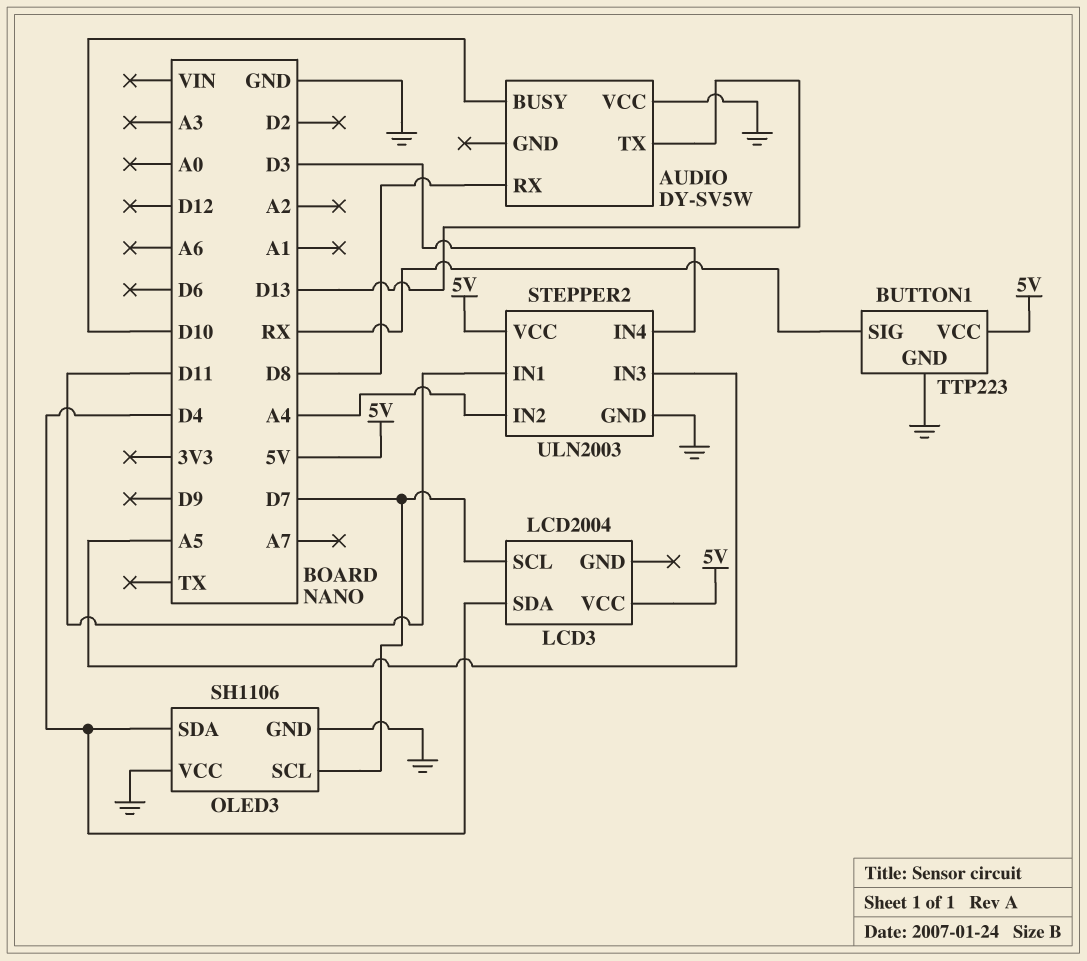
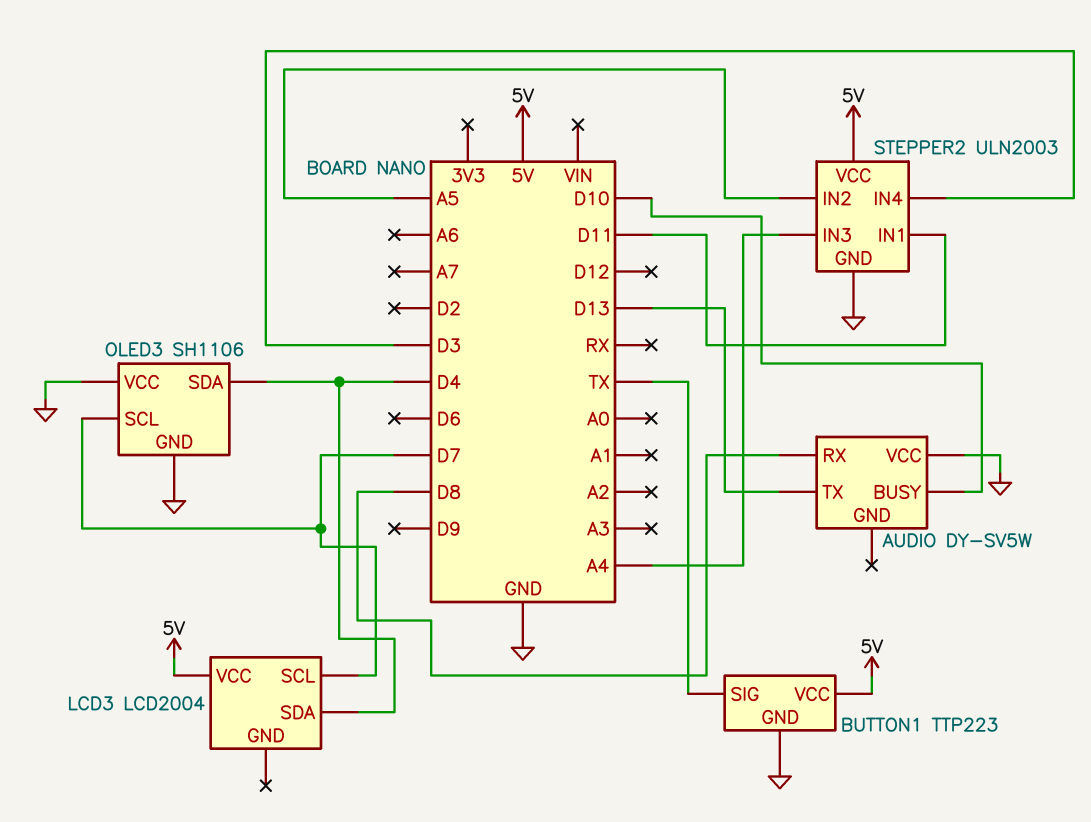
BUTTON1 pin SIG: RX -> TX
STEPPER2 pin IN2: A4 -> A5
STEPPER2 pin IN3: A5 -> A4

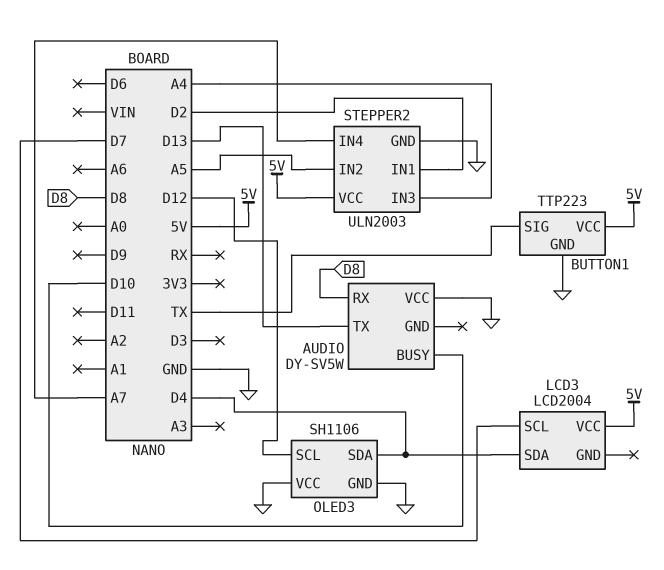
OLED3 pin SCL: D7 -> D12
STEPPER2 pin IN1: D11 -> D2
STEPPER2 pin IN4: D3 -> A7

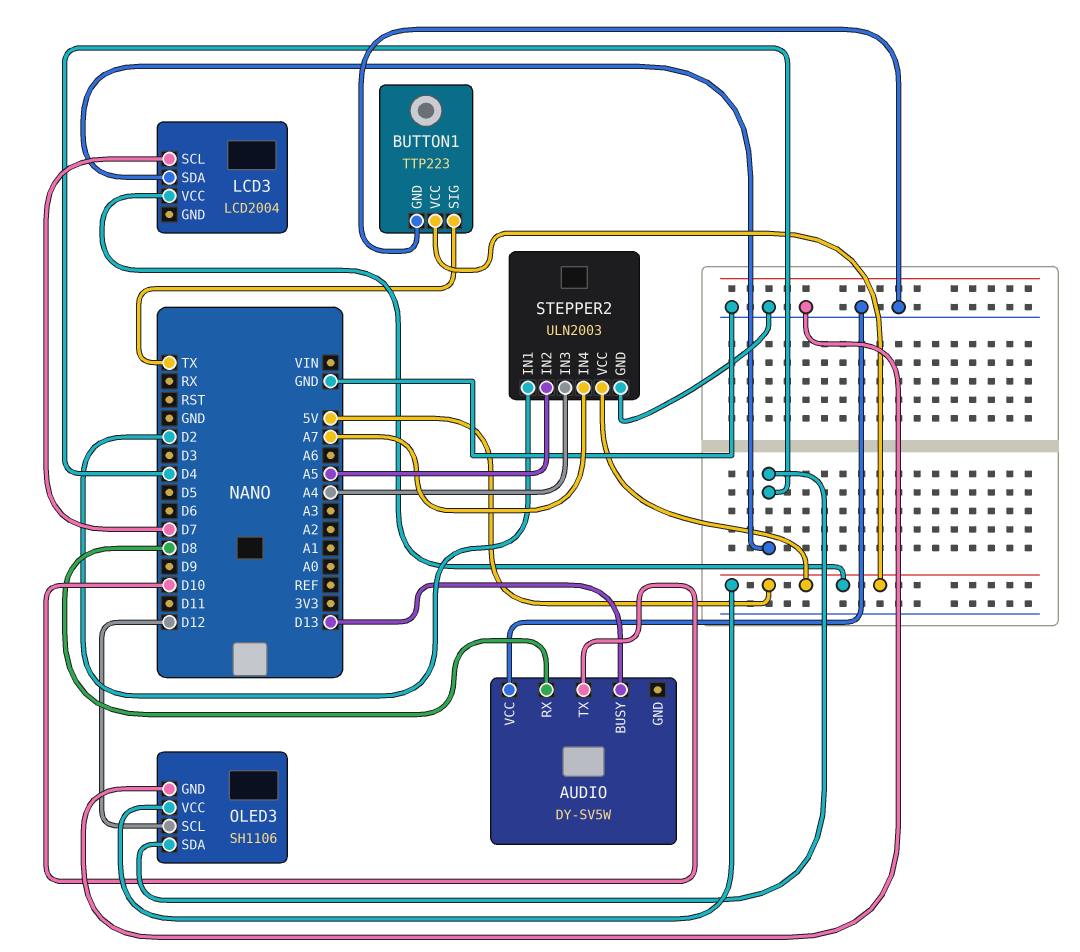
AUDIO pin BUSY: D10 -> D13
AUDIO pin TX: D13 -> D10
OLED3 pin VCC: GND -> 5V

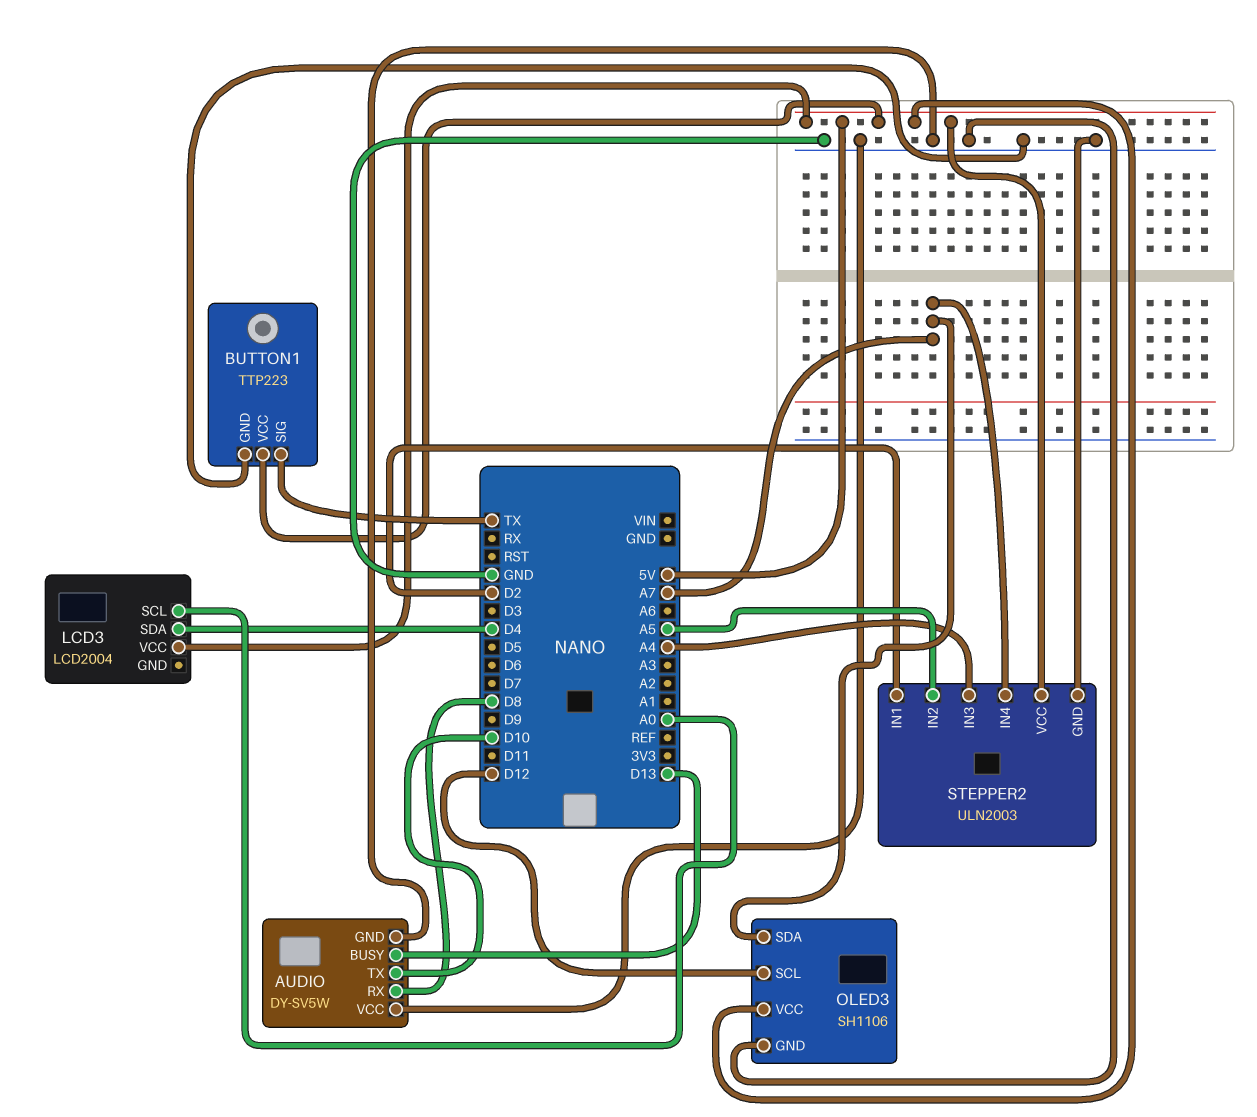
AUDIO pin GND: none -> GND
LCD3 pin SCL: D7 -> A0
OLED3 pin SDA: D4 -> A7

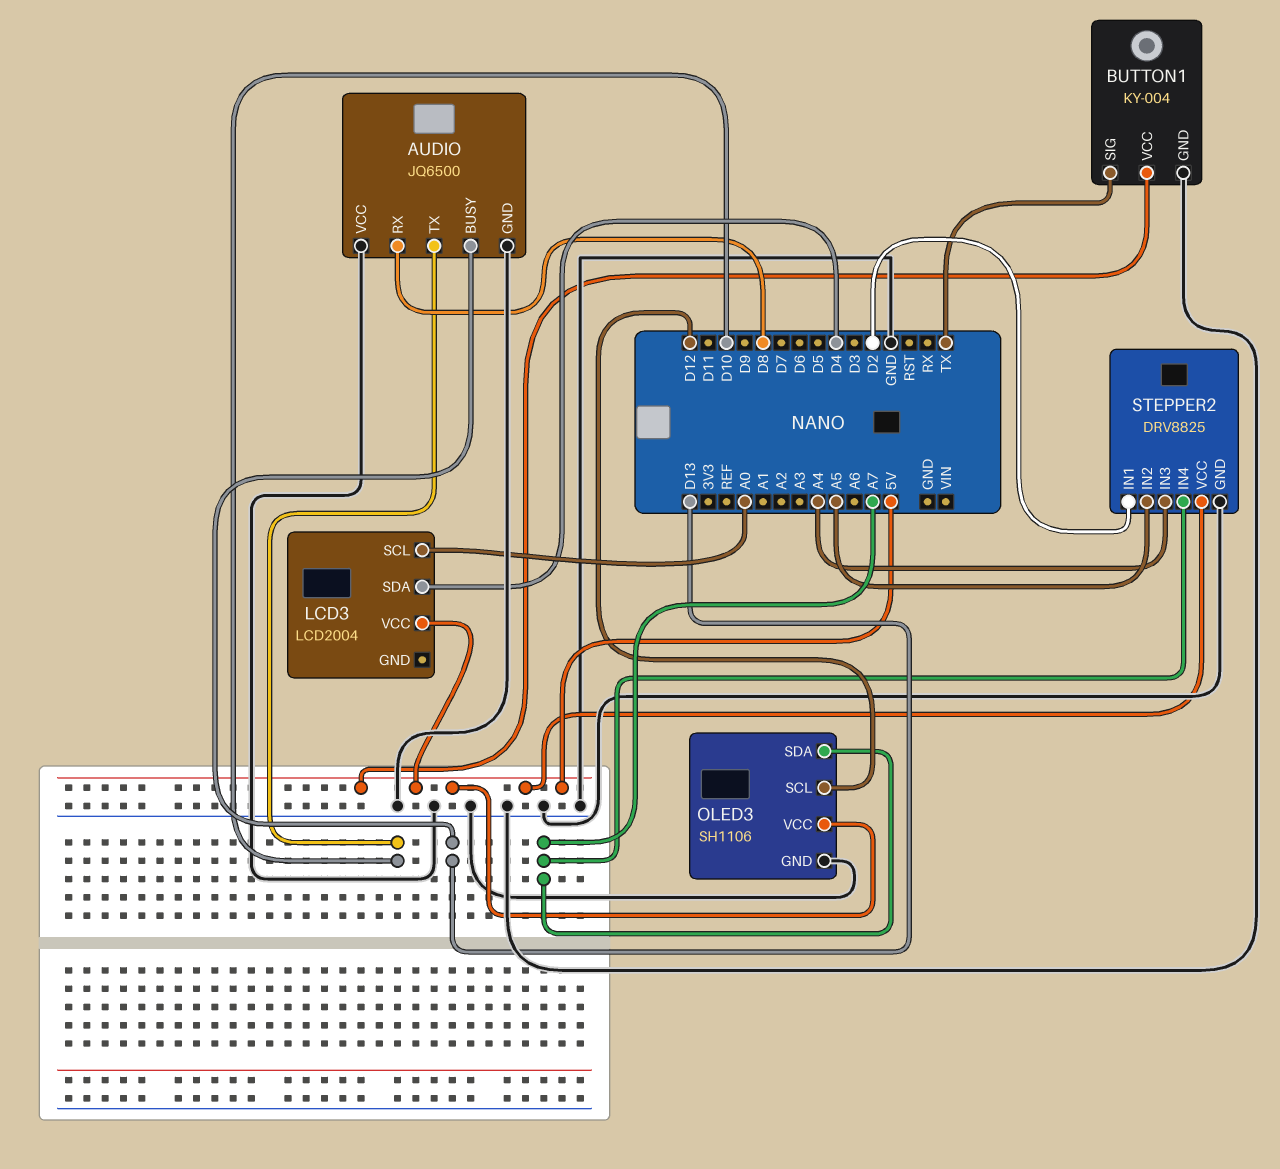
AUDIO: DY-SV5W -> JQ6500
BUTTON1: TTP223 -> KY-004
STEPPER2: ULN2003 -> DRV8825

